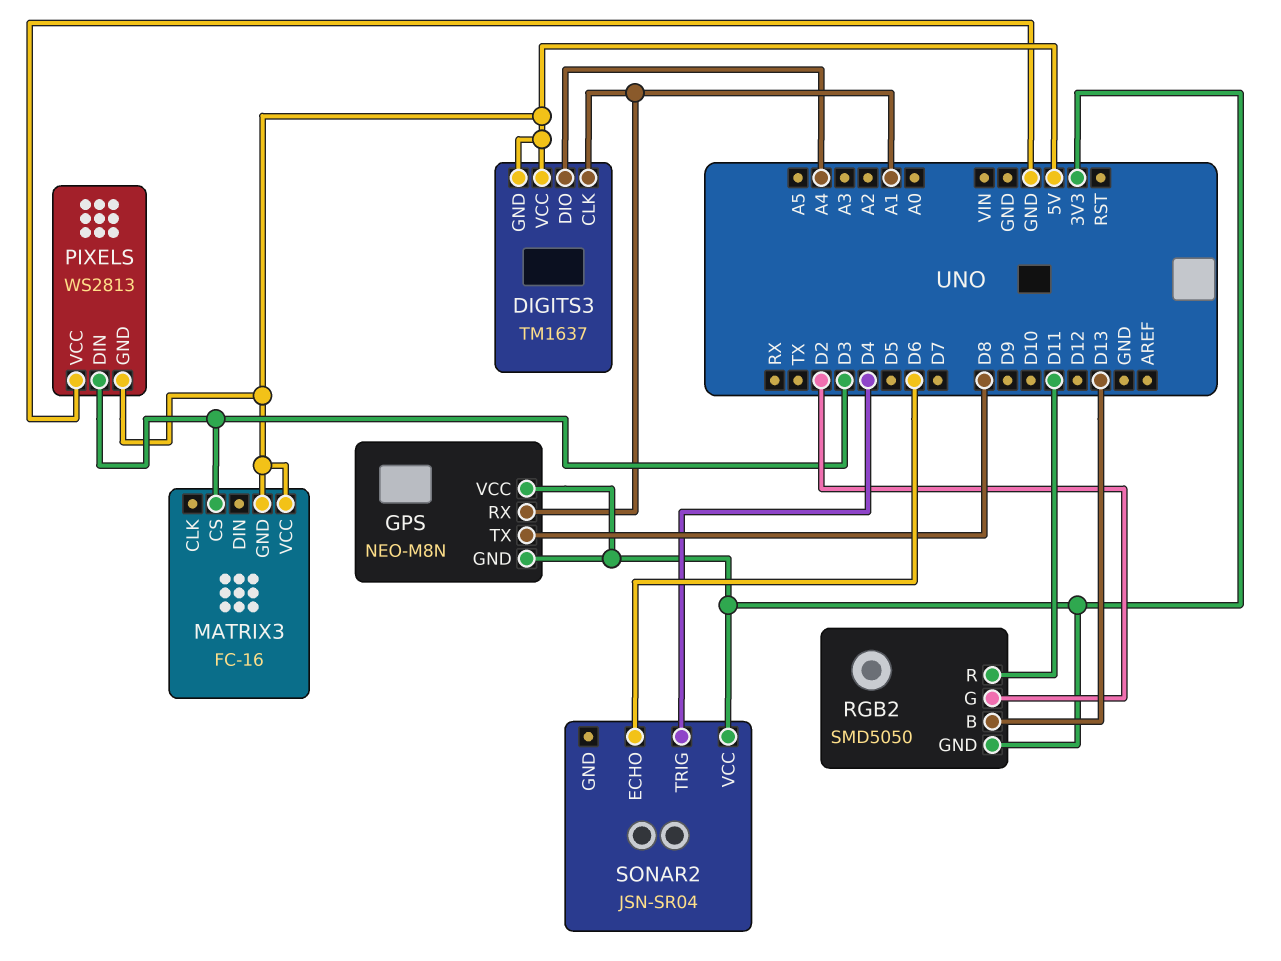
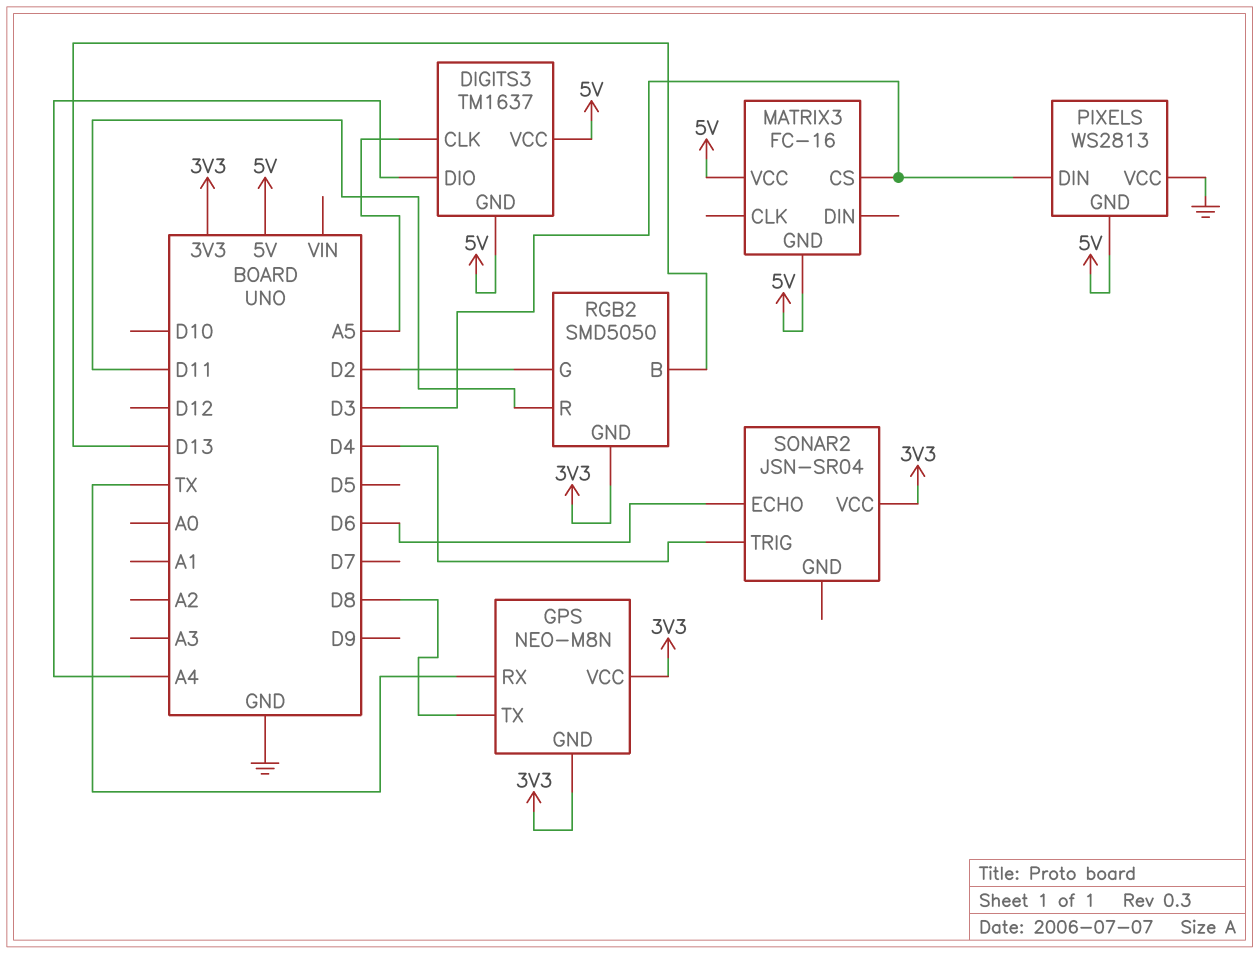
DIGITS3 pin CLK: A1 -> A5
GPS pin RX: A1 -> TX

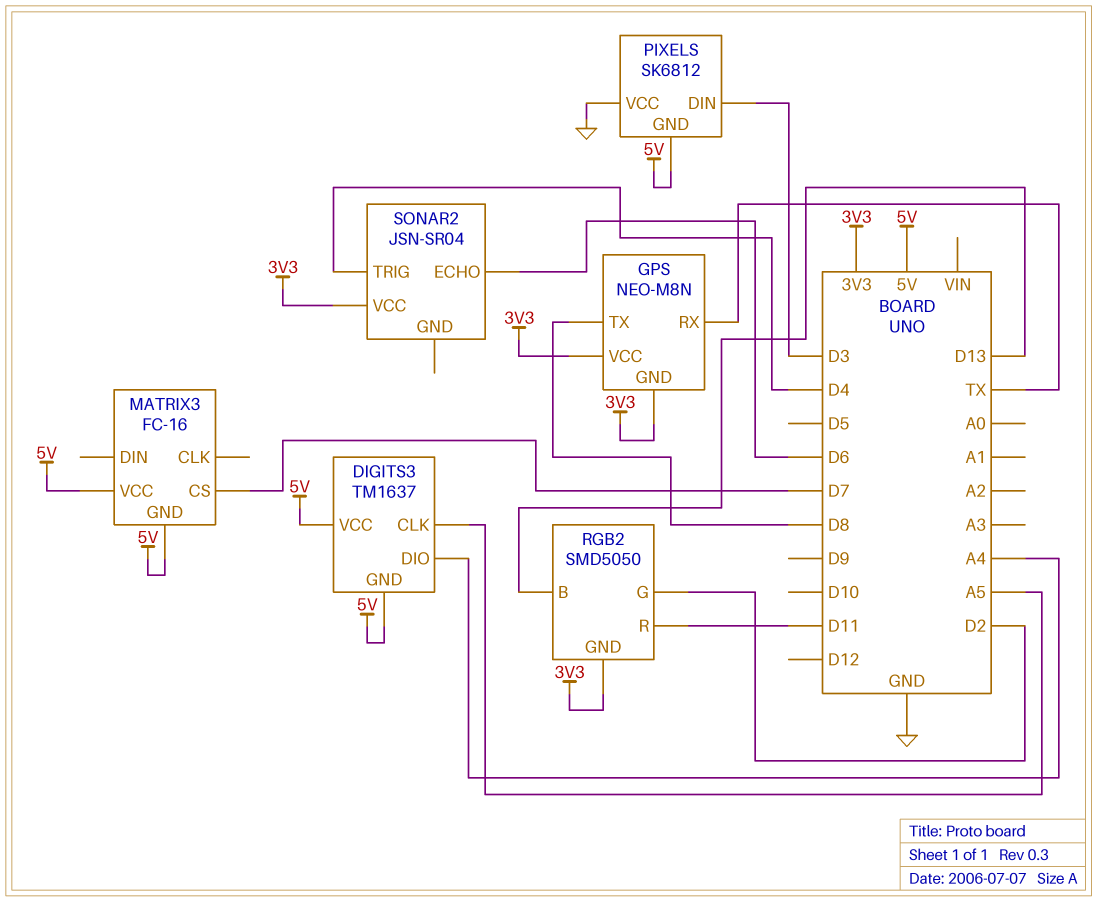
MATRIX3 pin CS: D3 -> D7
PIXELS: WS2813 -> SK6812

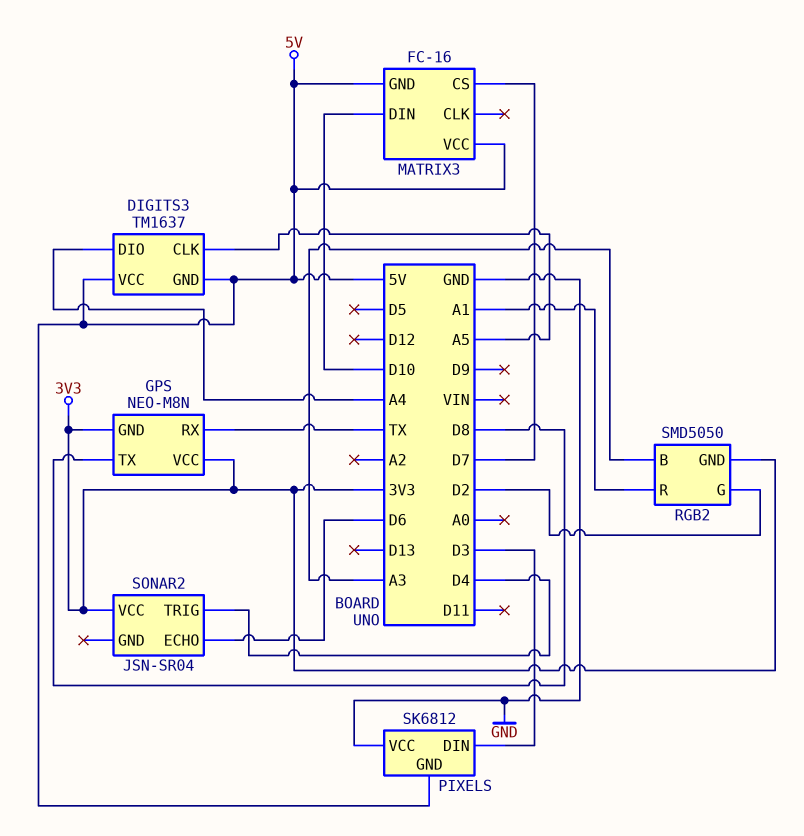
MATRIX3 pin DIN: none -> D10
RGB2 pin B: D13 -> A3
RGB2 pin R: D11 -> A1

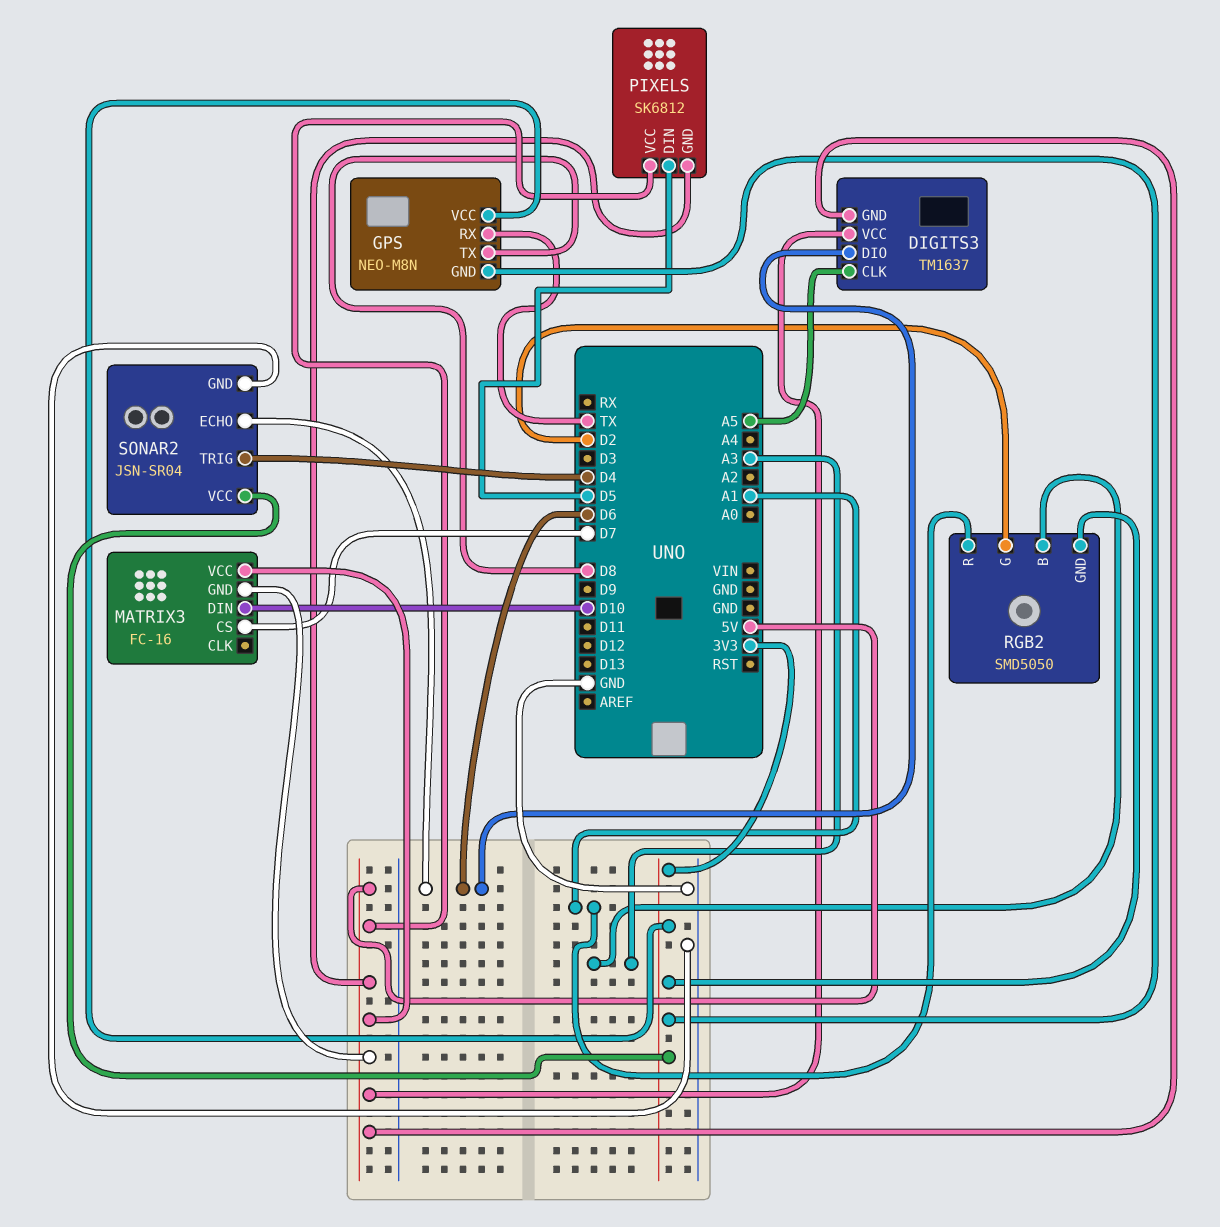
DIGITS3 pin DIO: A4 -> D6
PIXELS pin DIN: D3 -> D5
PIXELS pin VCC: GND -> 5V
SONAR2 pin GND: none -> GND

